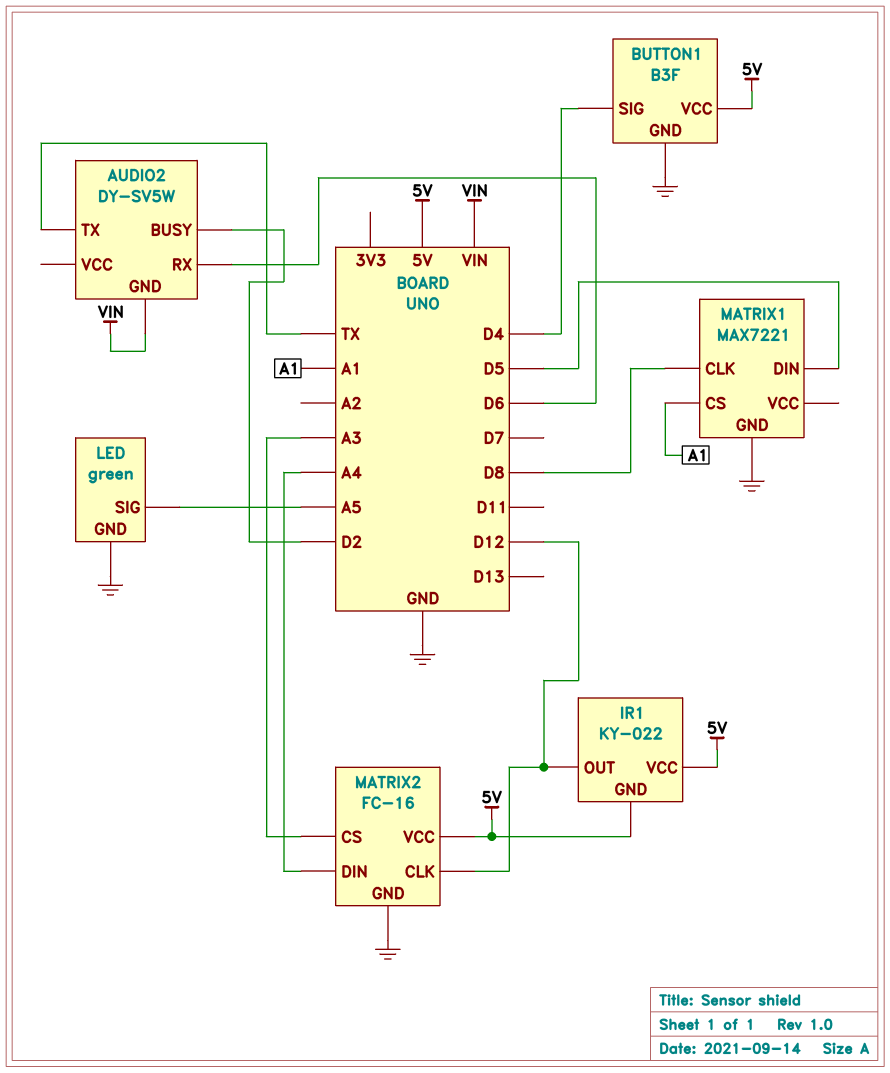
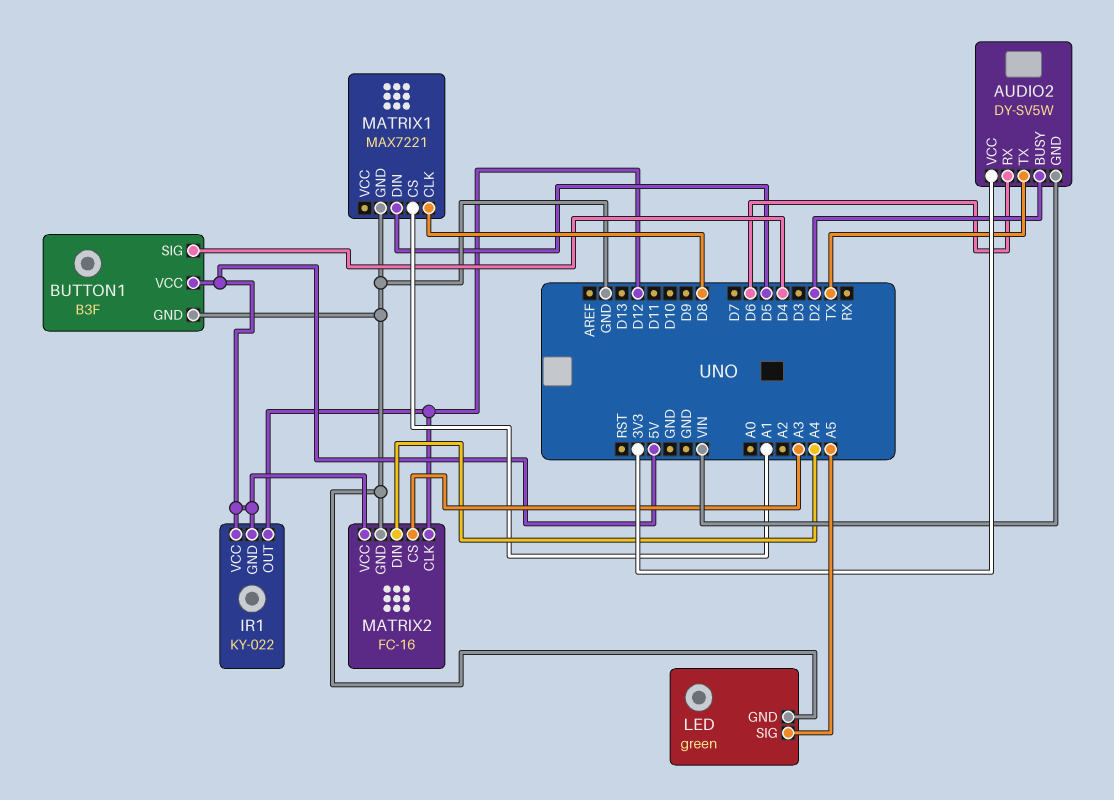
AUDIO2 pin VCC: none -> 3V3

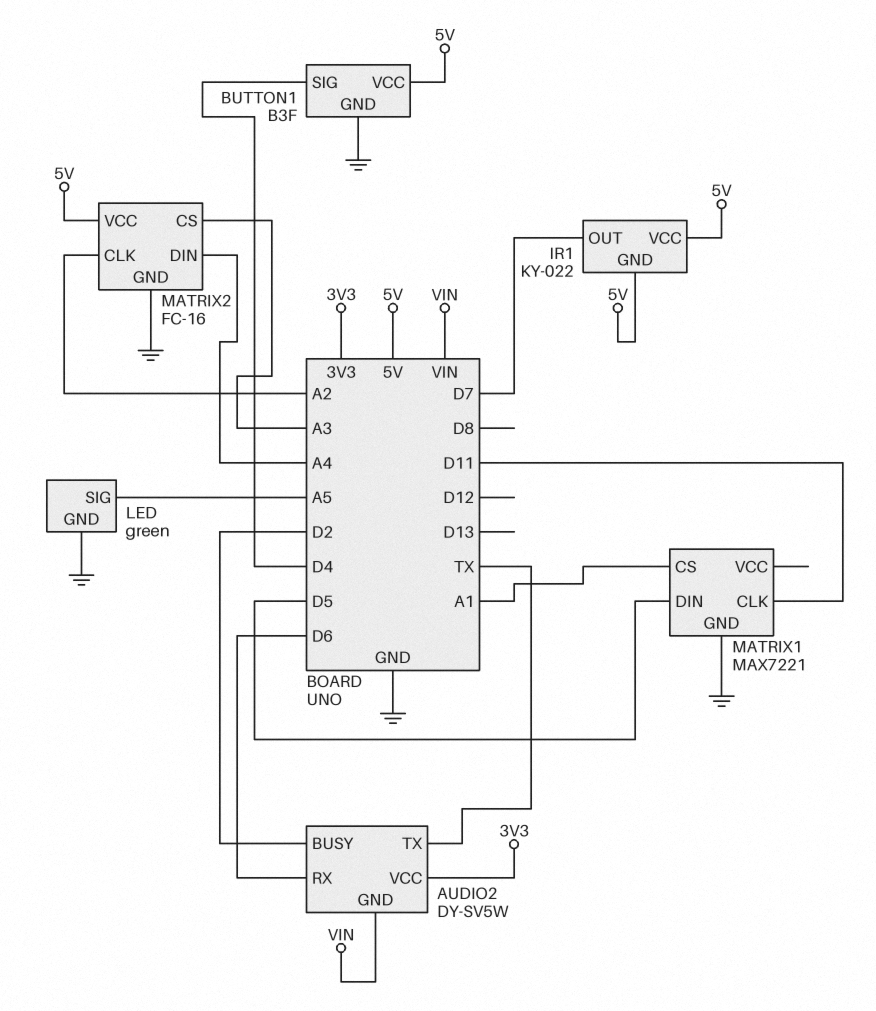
IR1 pin OUT: D12 -> D7
MATRIX1 pin CLK: D8 -> D11
MATRIX2 pin CLK: D12 -> A2

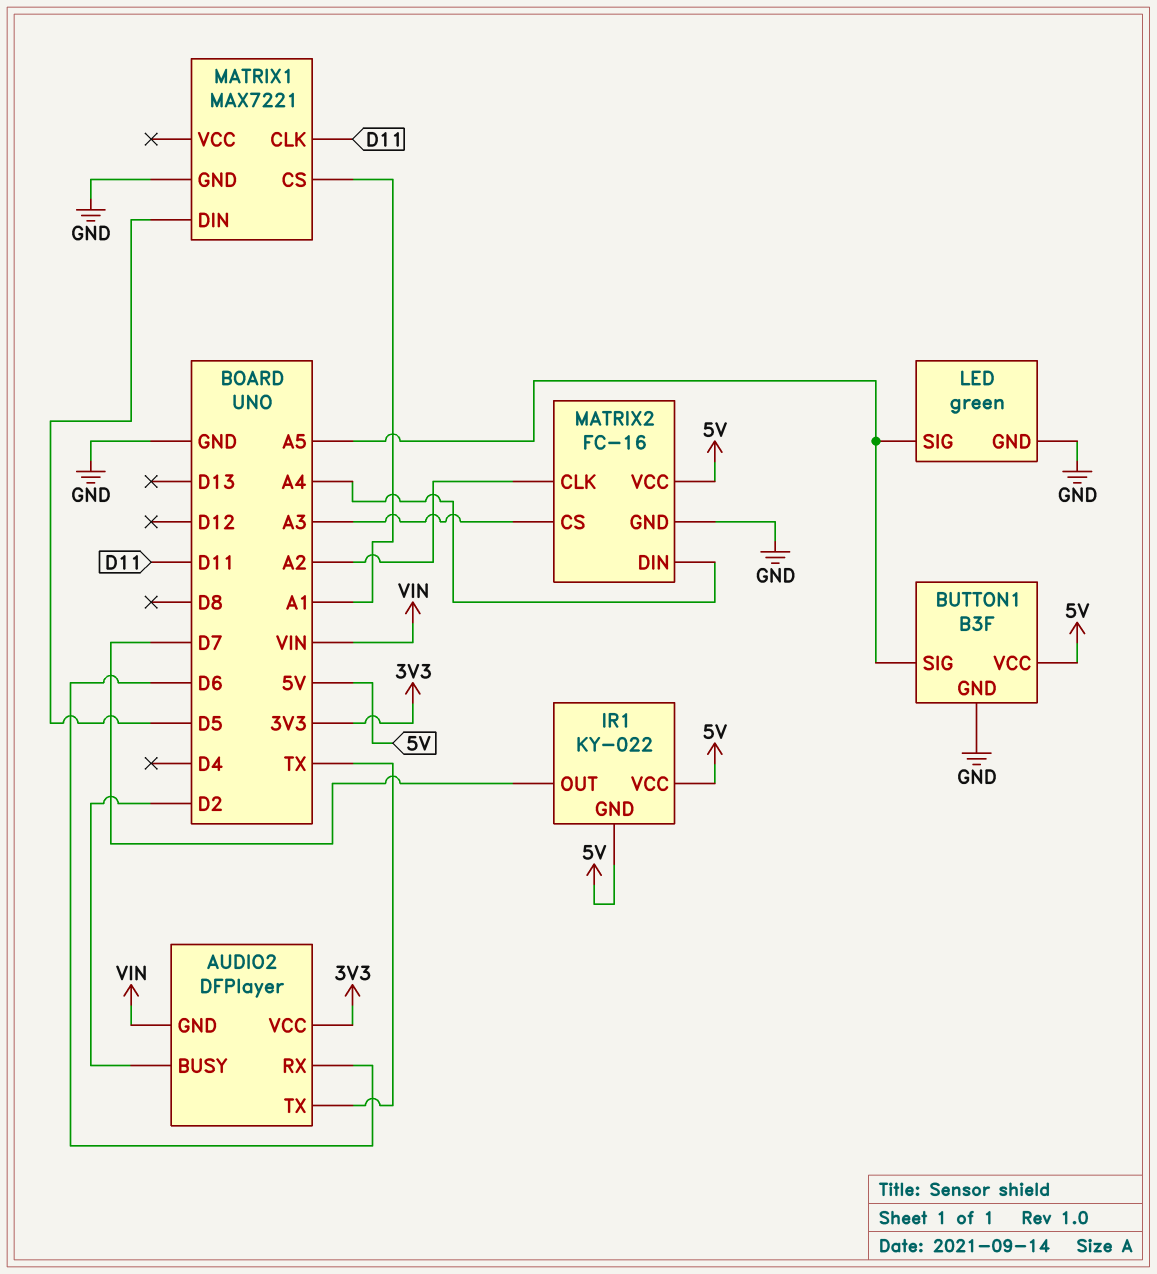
AUDIO2: DY-SV5W -> DFPlayer
BUTTON1 pin SIG: D4 -> A5

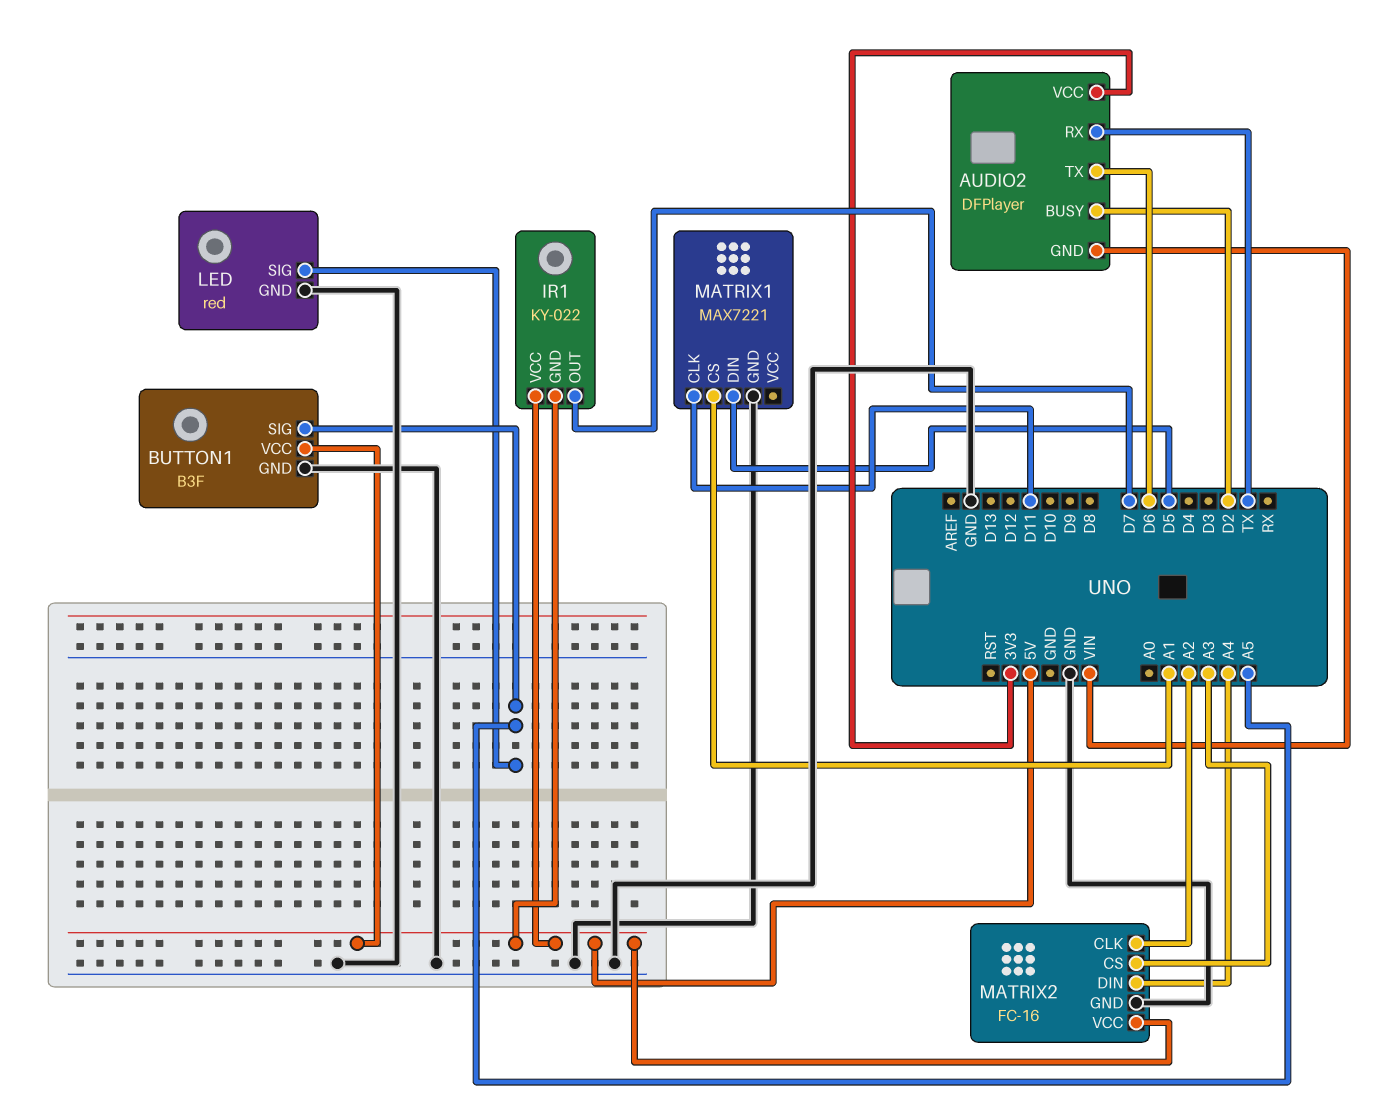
AUDIO2 pin RX: D6 -> TX
AUDIO2 pin TX: TX -> D6
LED: green -> red

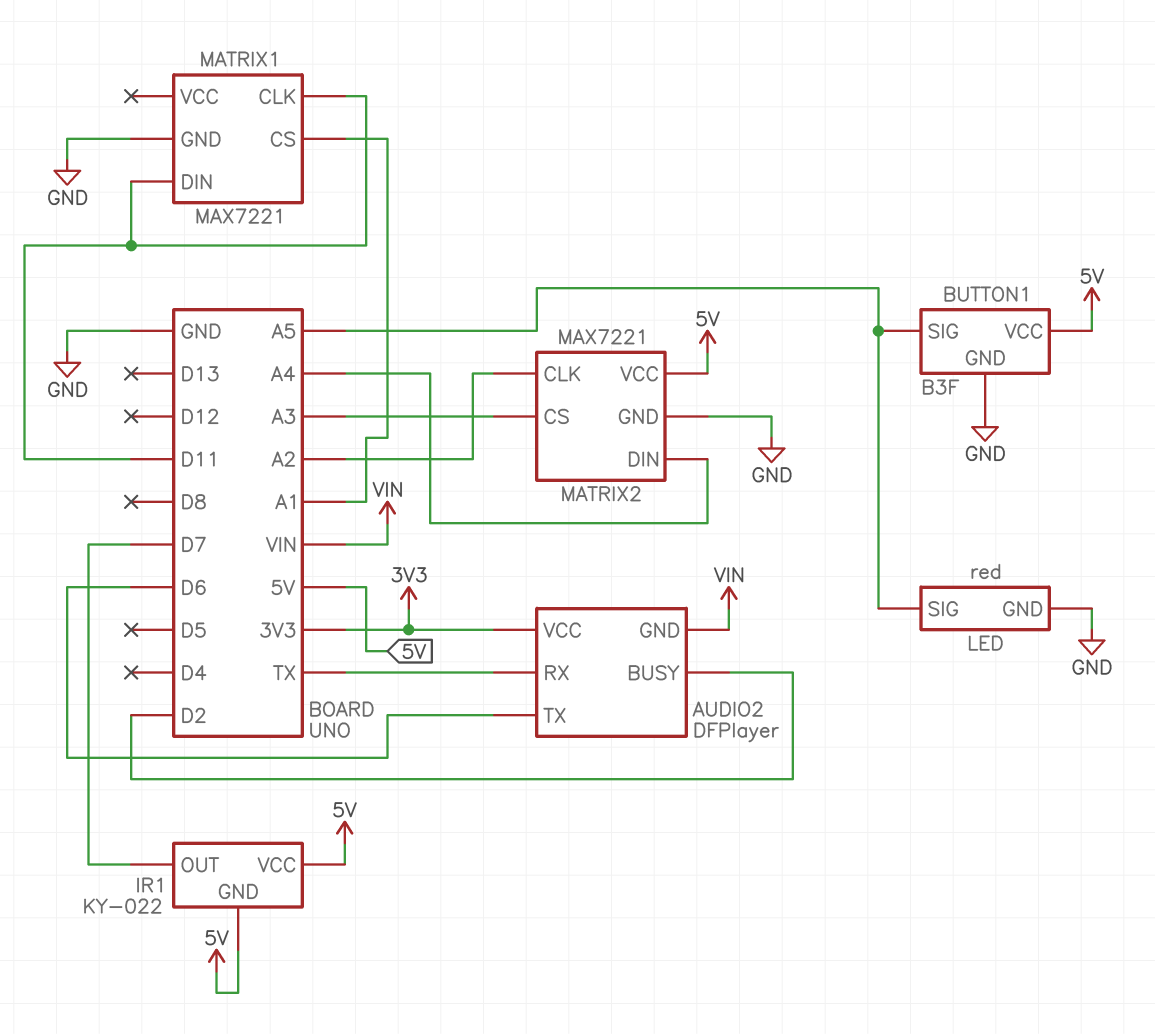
MATRIX1 pin DIN: D5 -> D11
MATRIX2: FC-16 -> MAX7221

